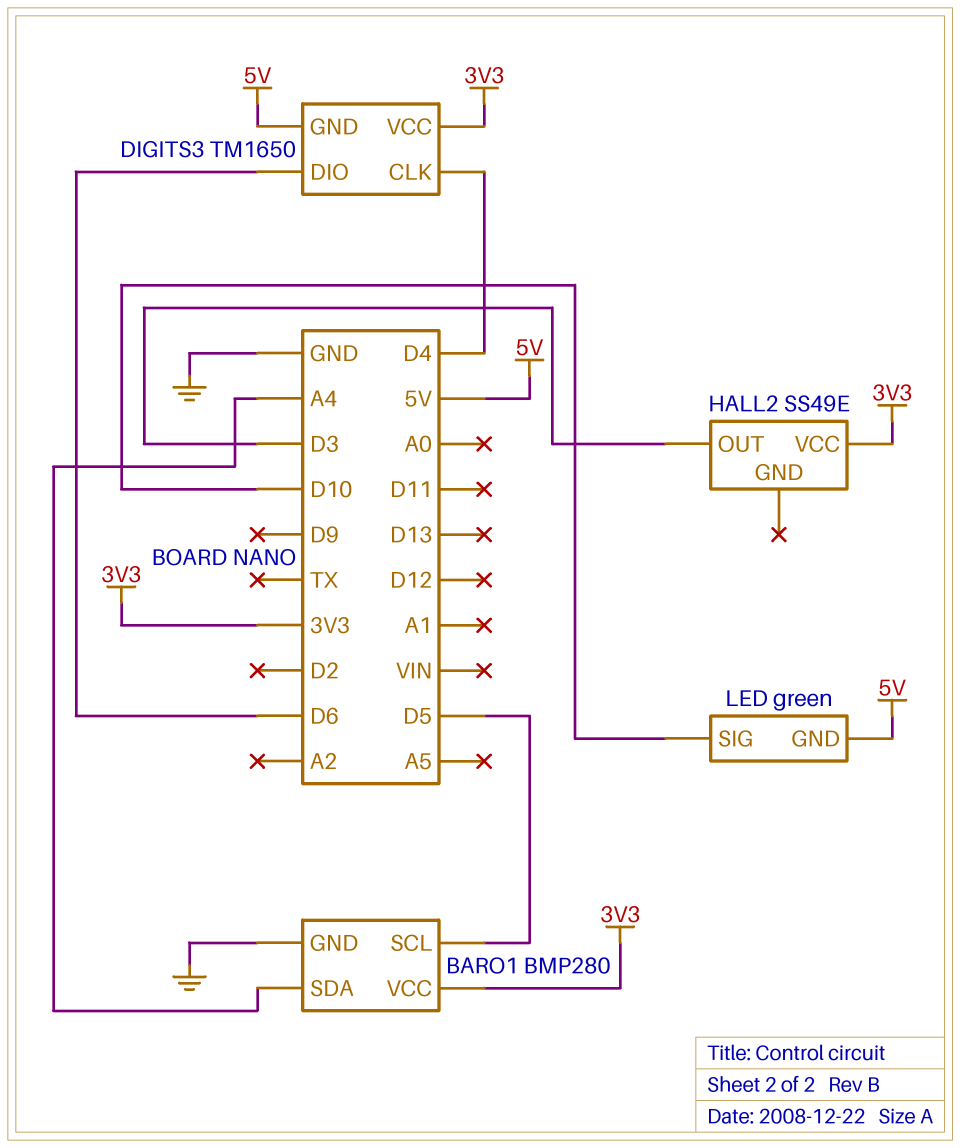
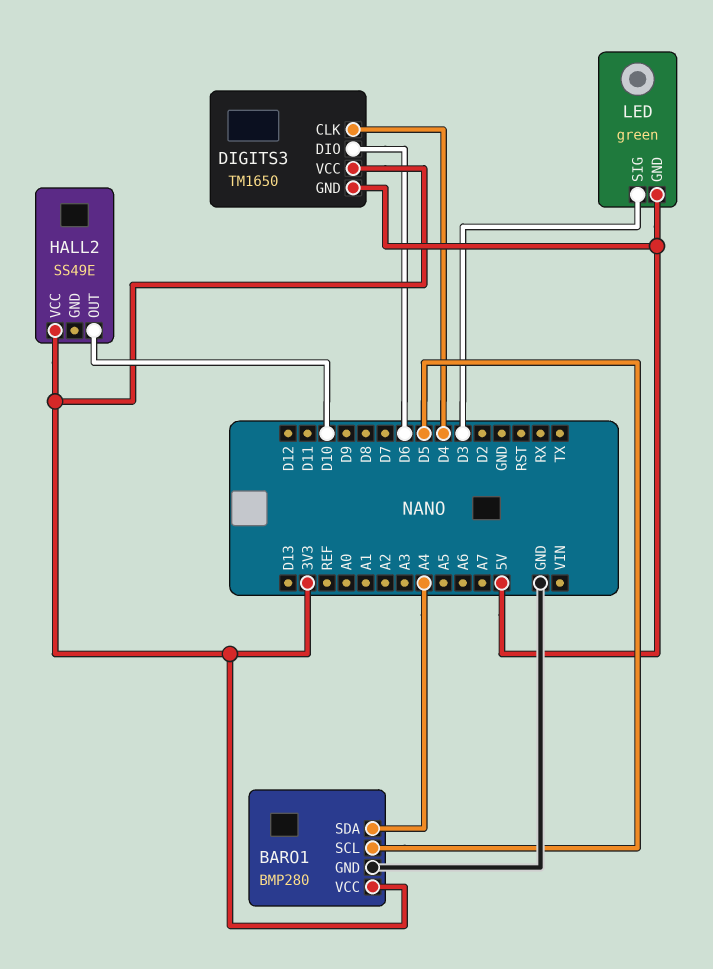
HALL2 pin OUT: D3 -> D10
LED pin SIG: D10 -> D3

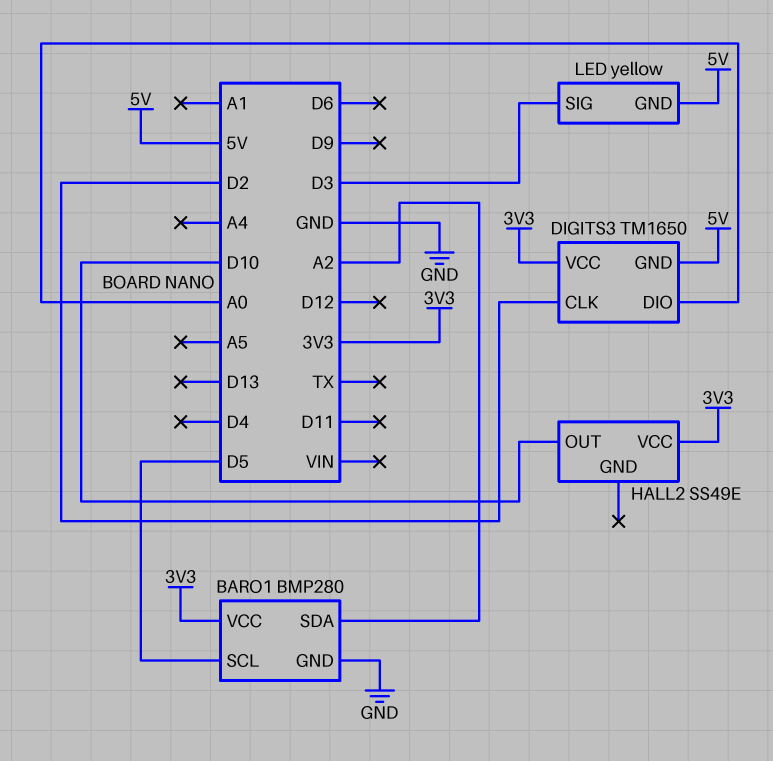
BARO1 pin SDA: A4 -> A2
DIGITS3 pin CLK: D4 -> D2
DIGITS3 pin DIO: D6 -> A0
LED: green -> yellow

